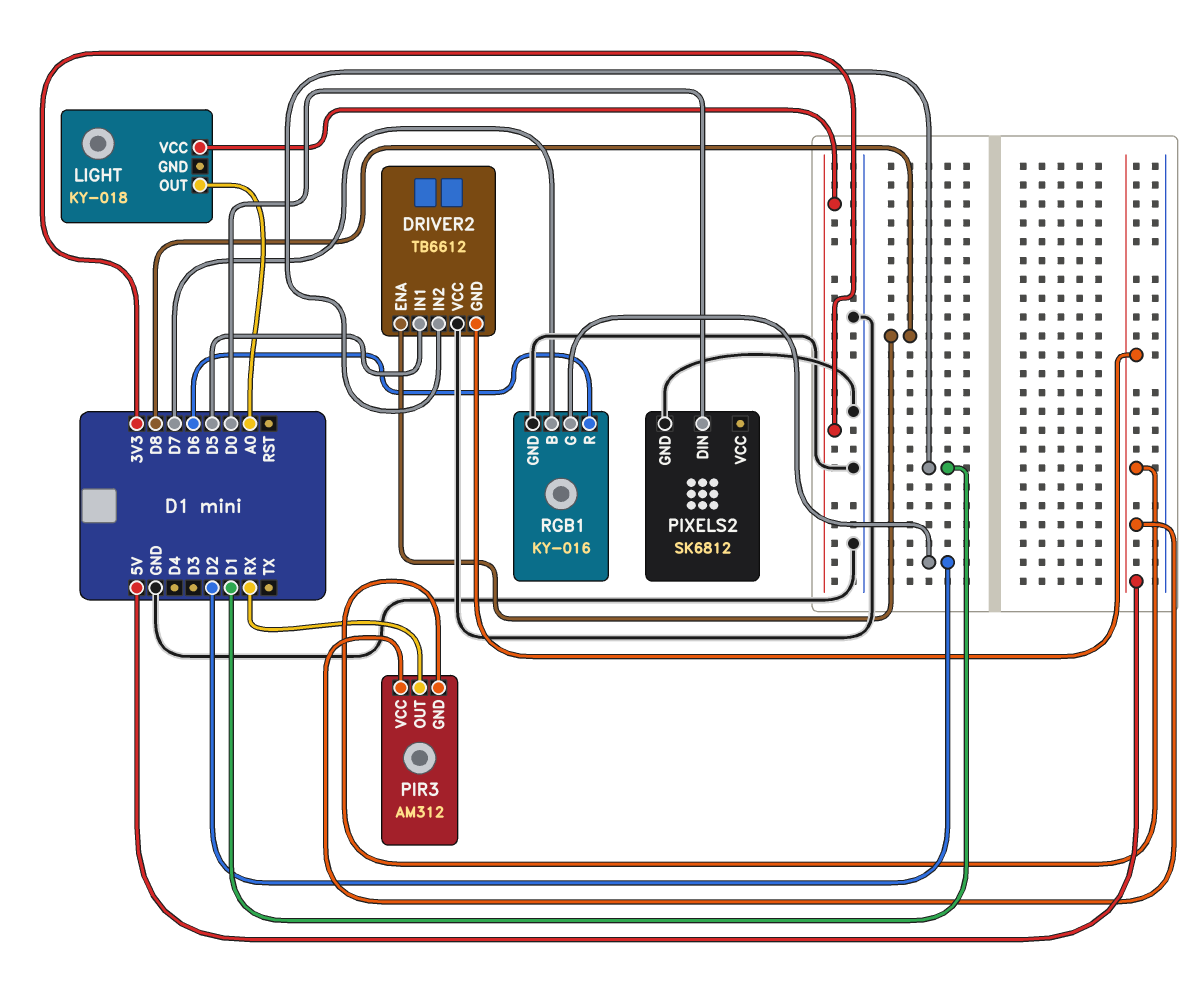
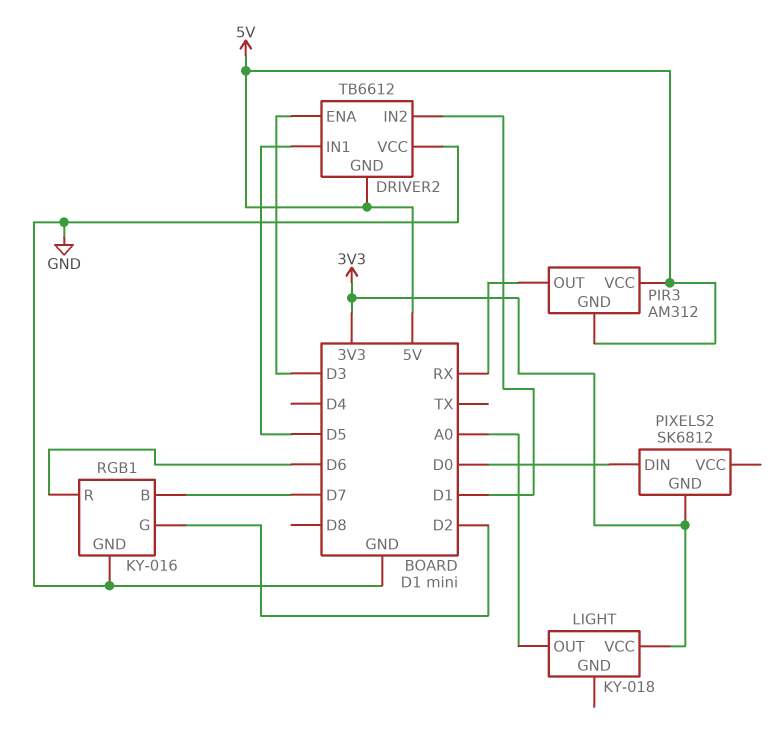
DRIVER2 pin ENA: D8 -> D3
PIXELS2 pin GND: GND -> 3V3

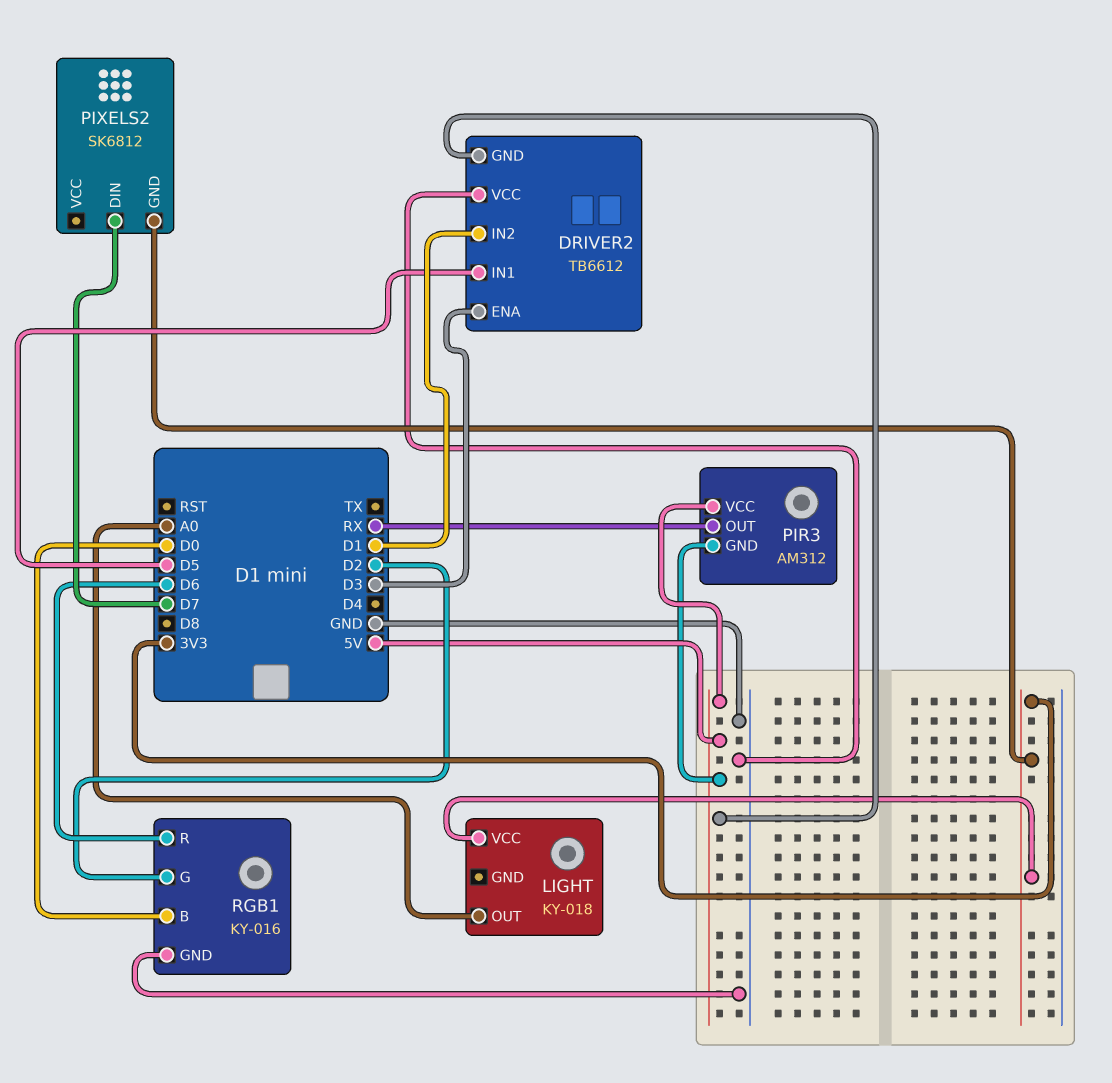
PIXELS2 pin DIN: D0 -> D7
RGB1 pin B: D7 -> D0

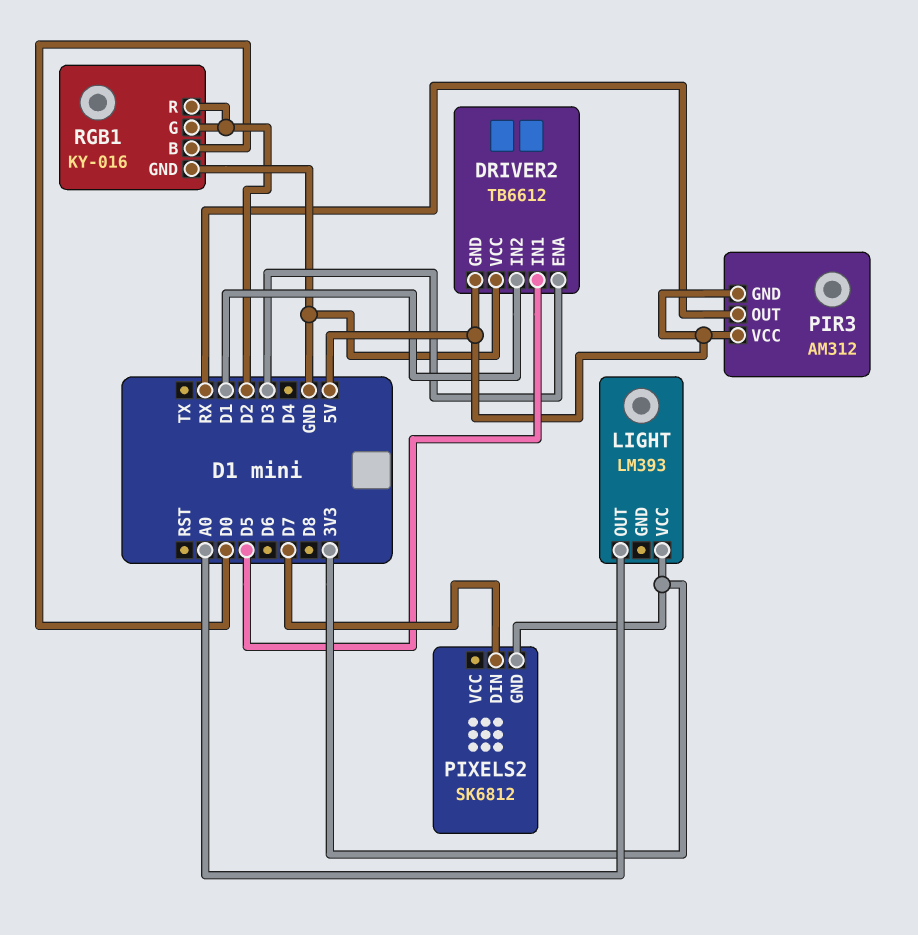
LIGHT: KY-018 -> LM393
RGB1 pin R: D6 -> D2

